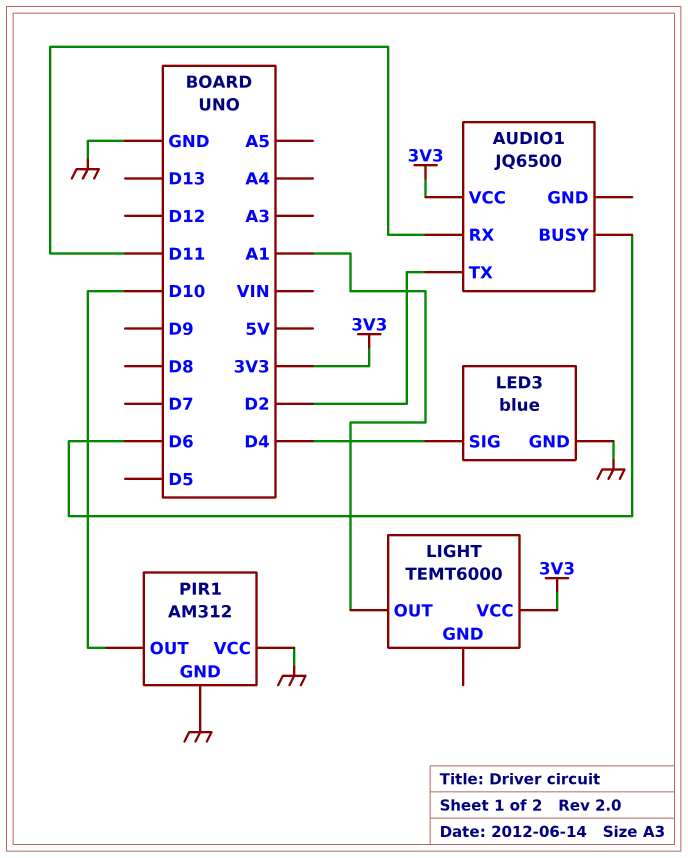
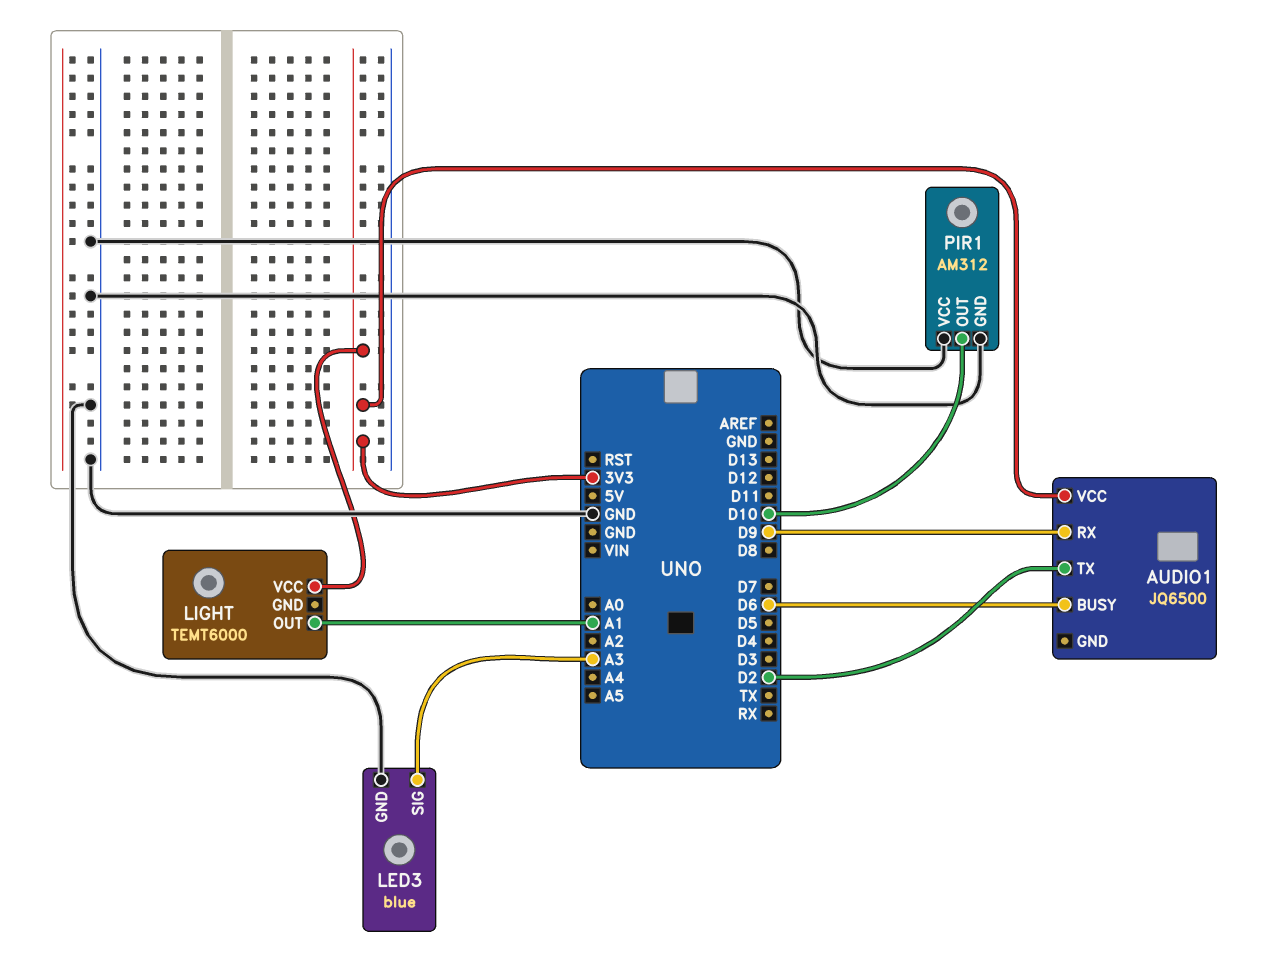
AUDIO1 pin RX: D11 -> D9
LED3 pin SIG: D4 -> A3

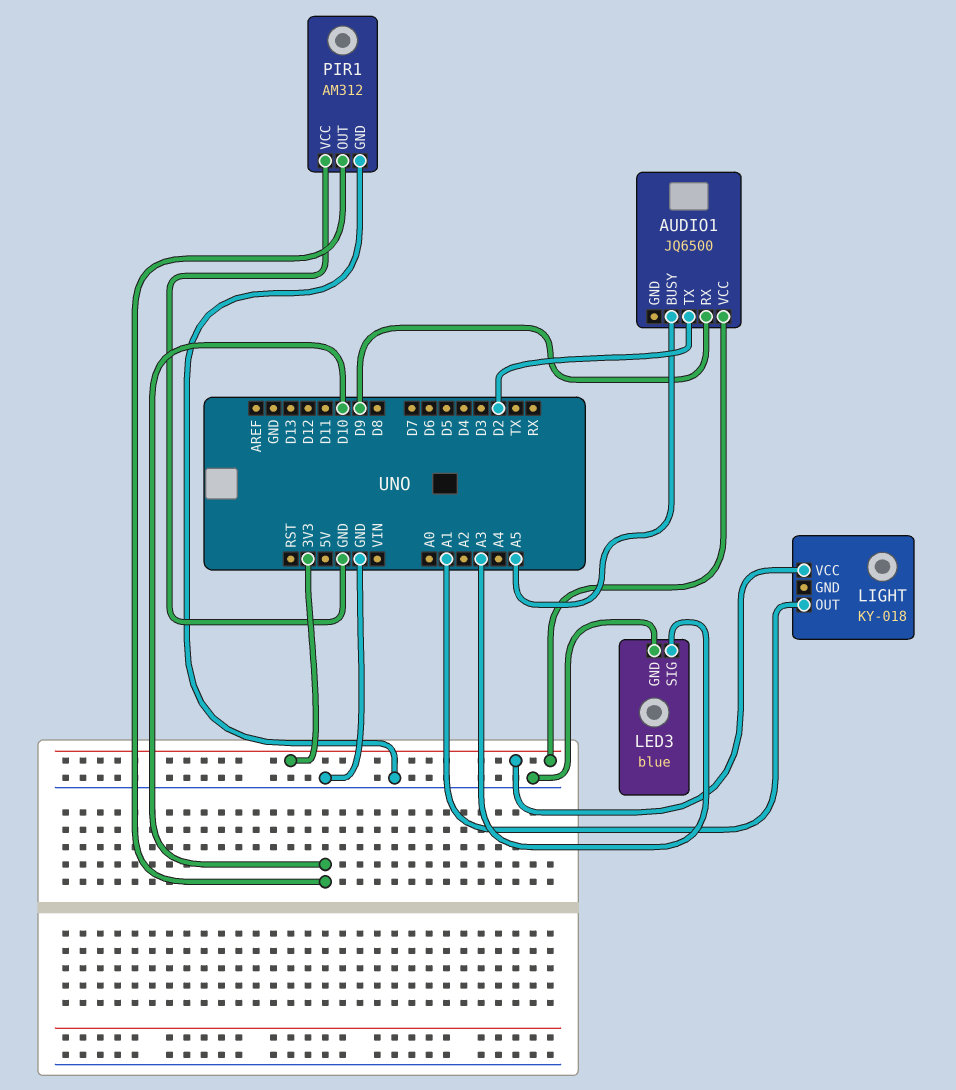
AUDIO1 pin BUSY: D6 -> A5
LIGHT: TEMT6000 -> KY-018

